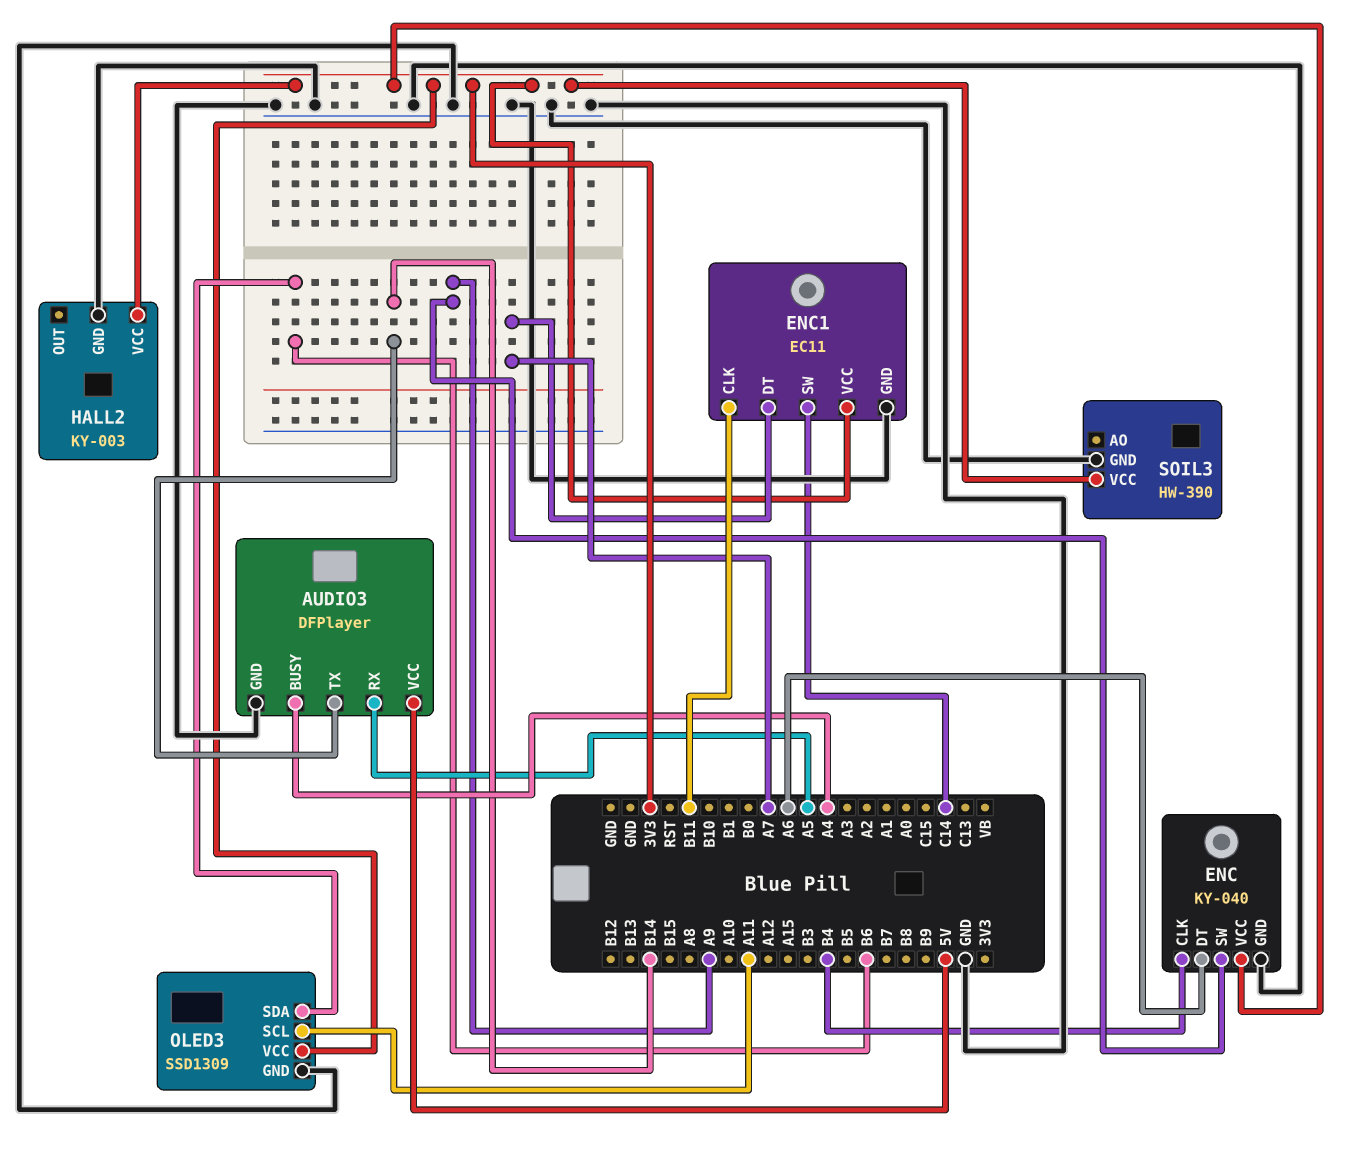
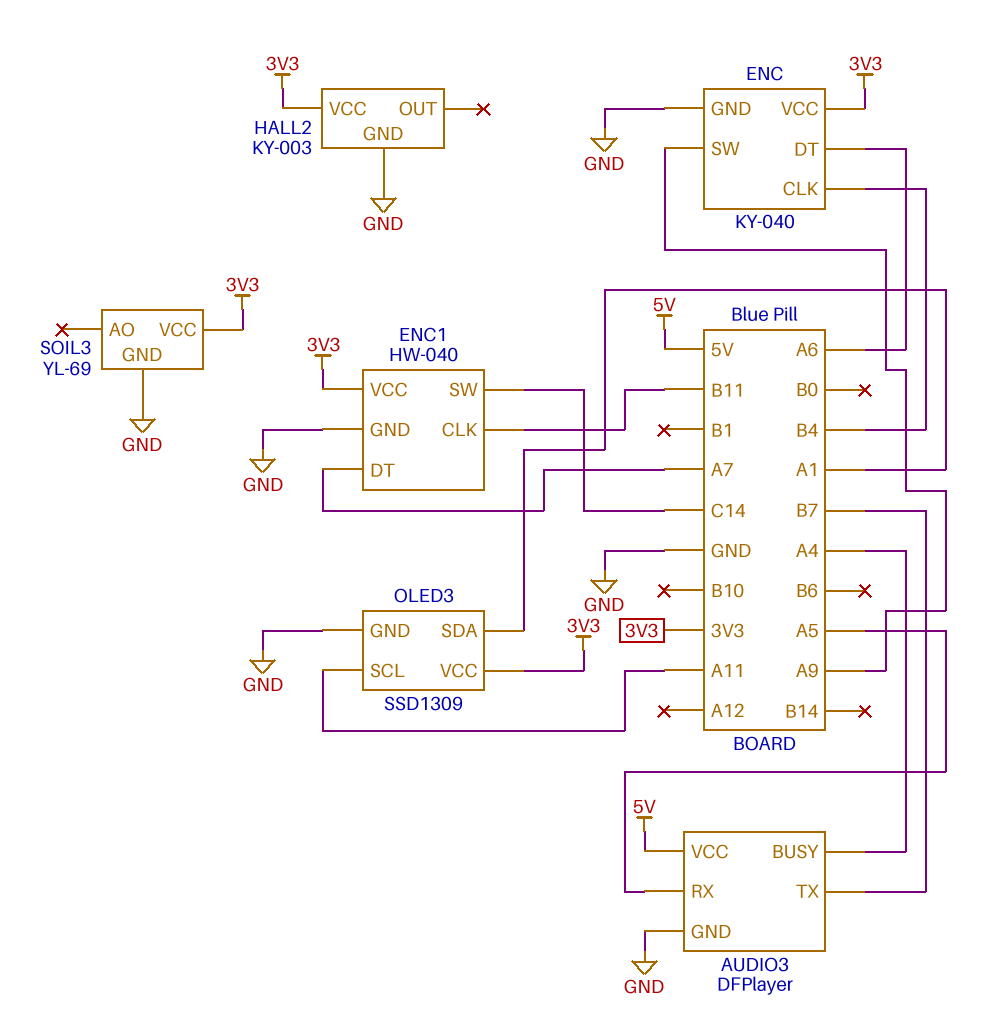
AUDIO3 pin TX: B14 -> B7
ENC1: EC11 -> HW-040
OLED3 pin SDA: B6 -> A1
SOIL3: HW-390 -> YL-69

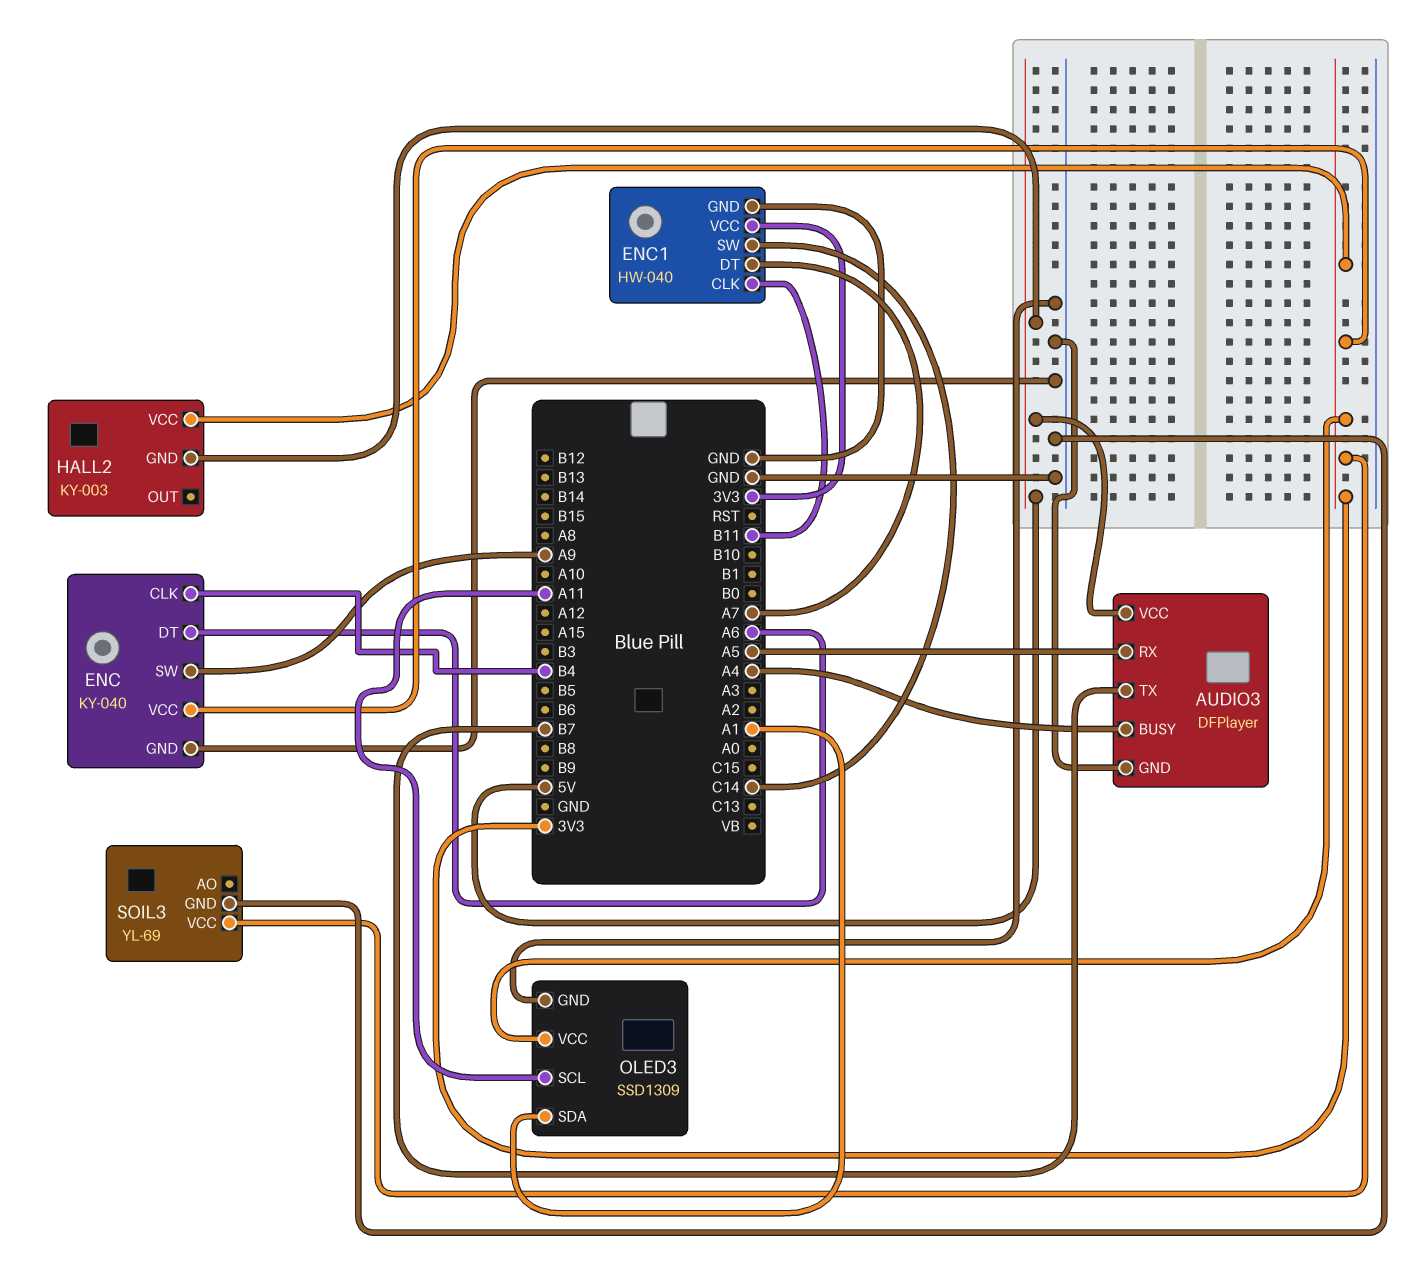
HALL2 pin GND: GND -> 5V

